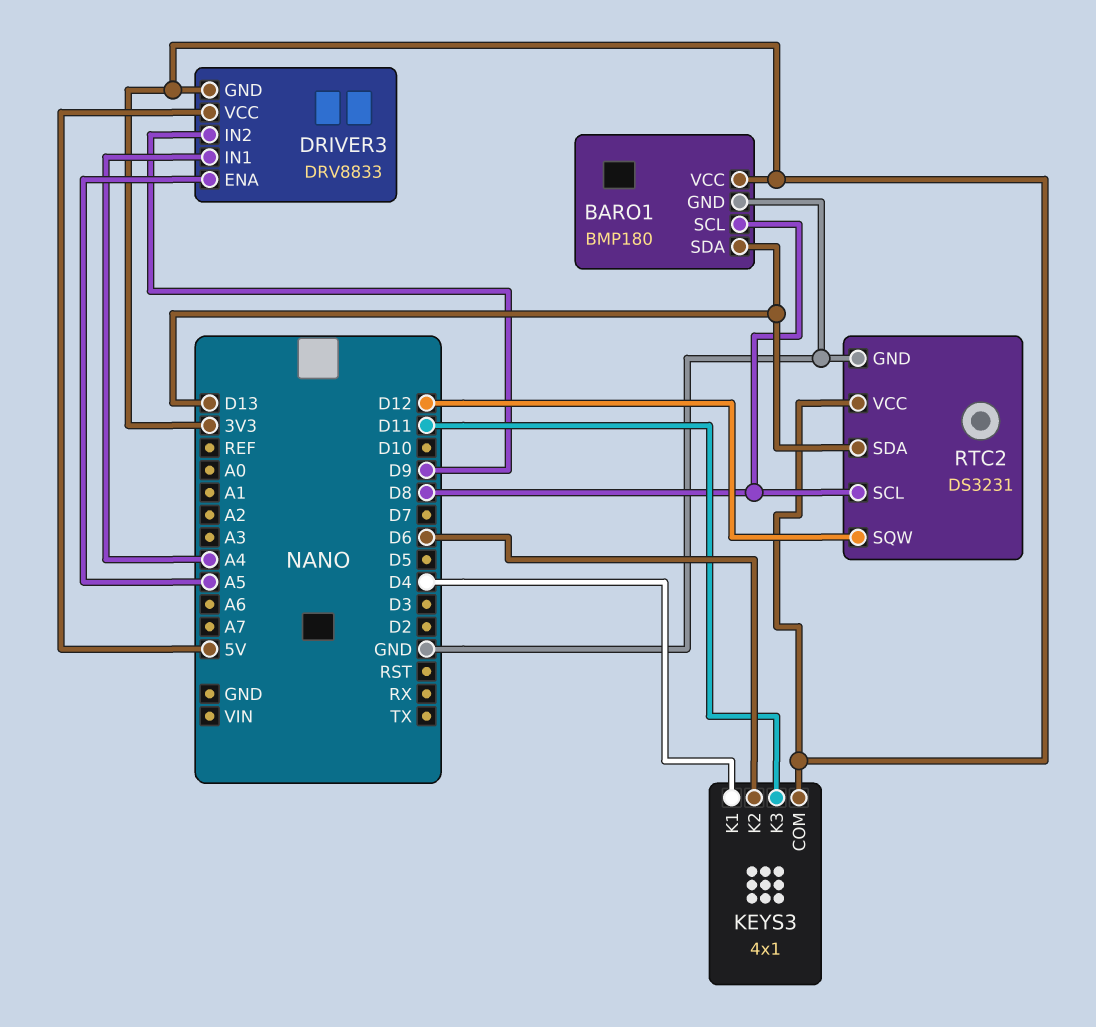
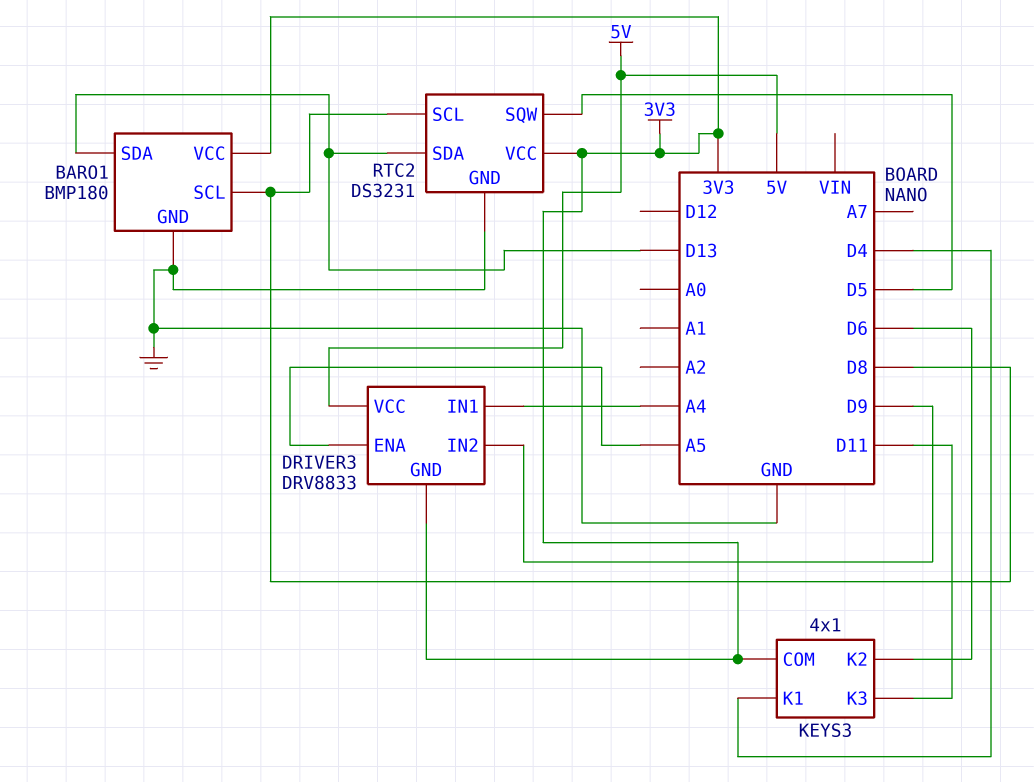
RTC2 pin SQW: D12 -> D5

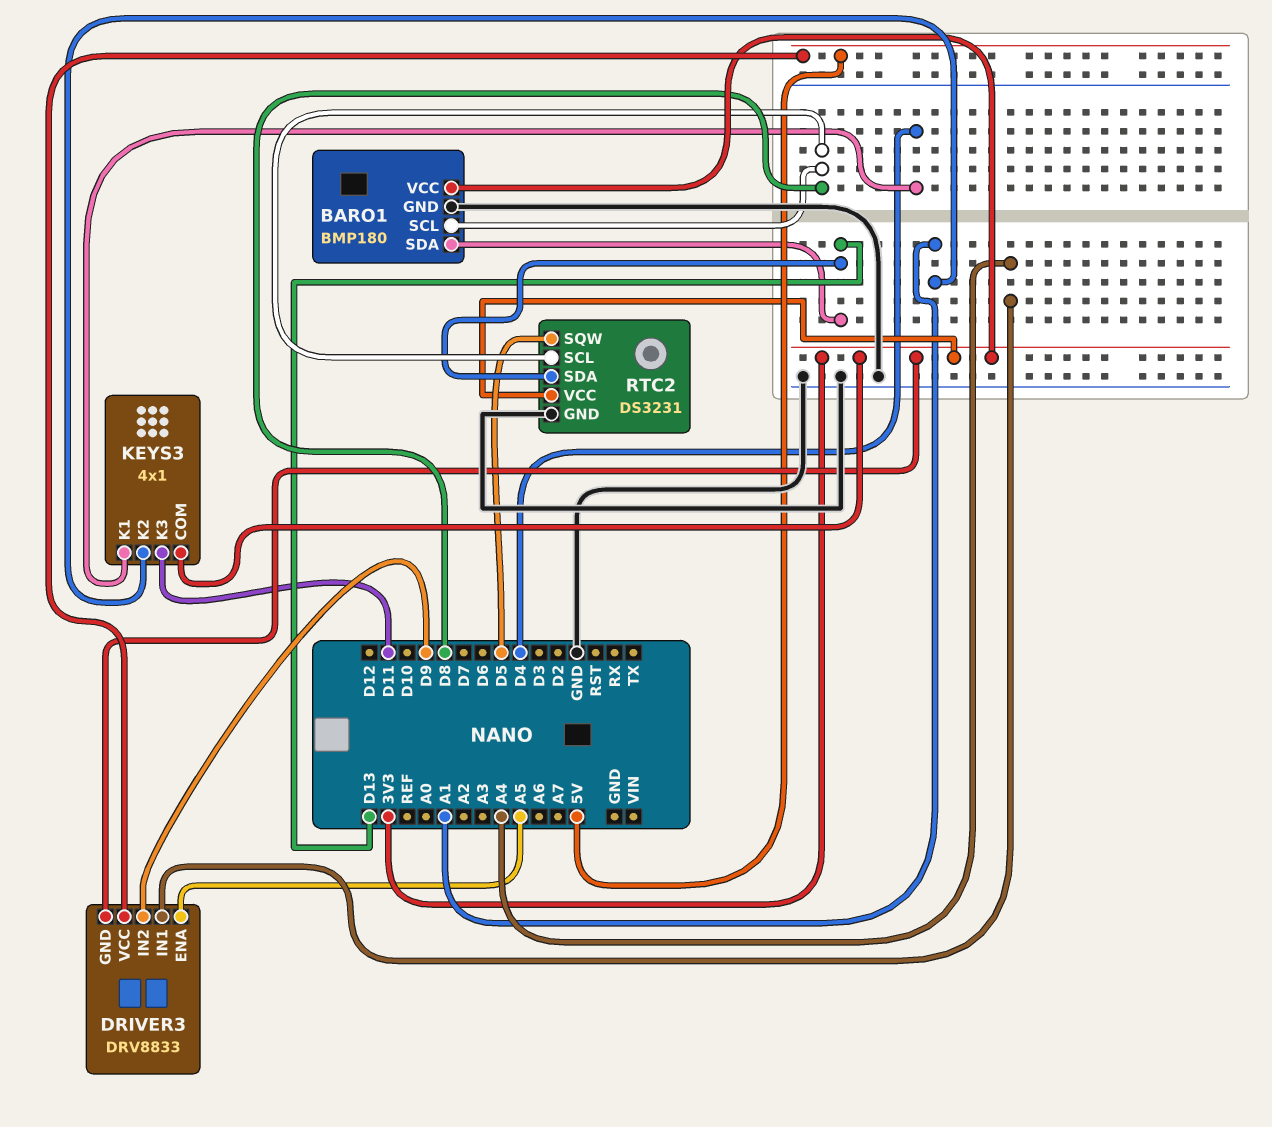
KEYS3 pin K2: D6 -> A1

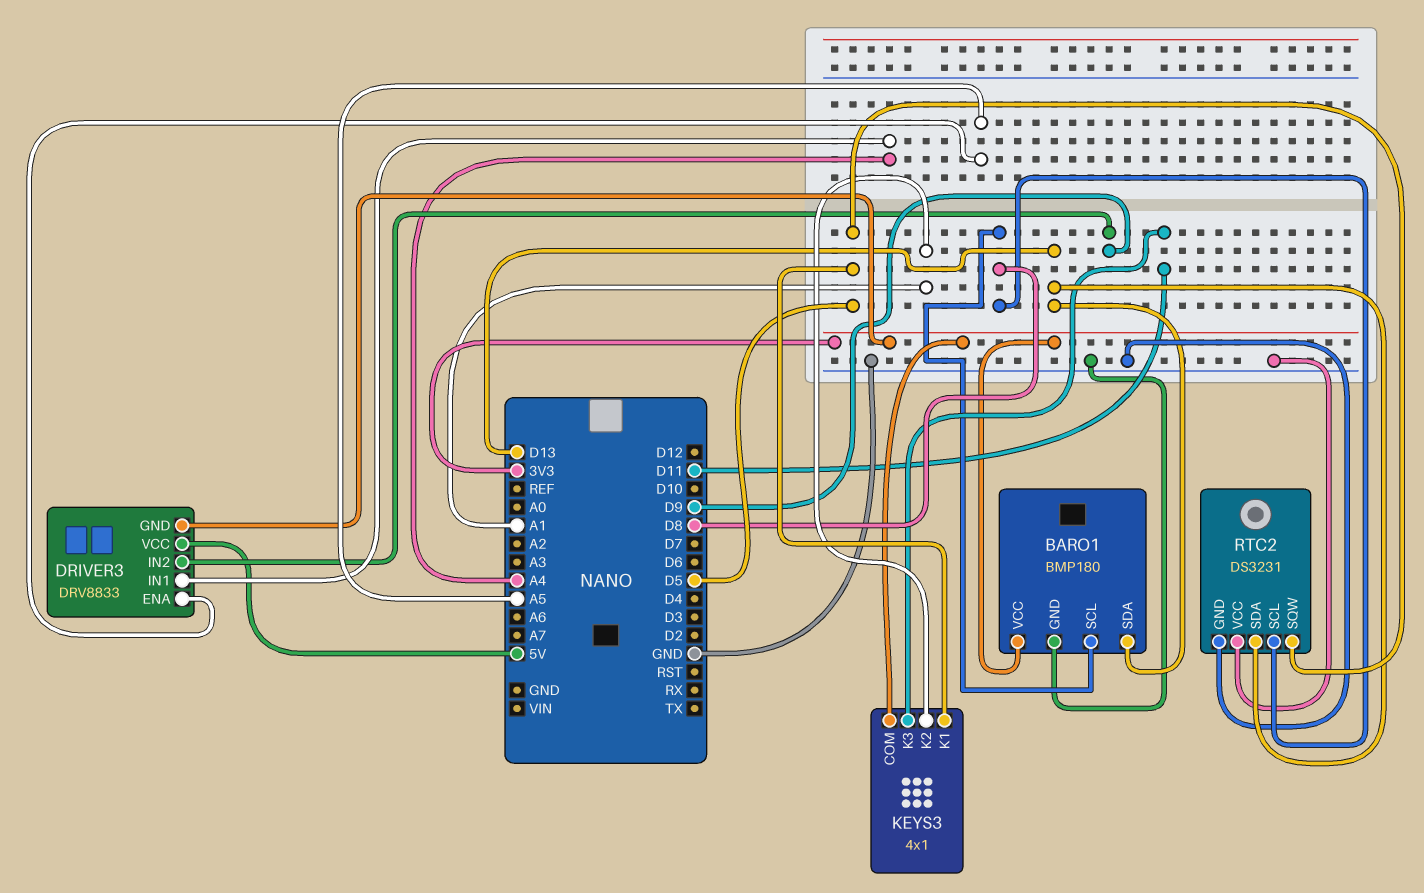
KEYS3 pin K1: D4 -> D5
RTC2 pin VCC: 3V3 -> GND

